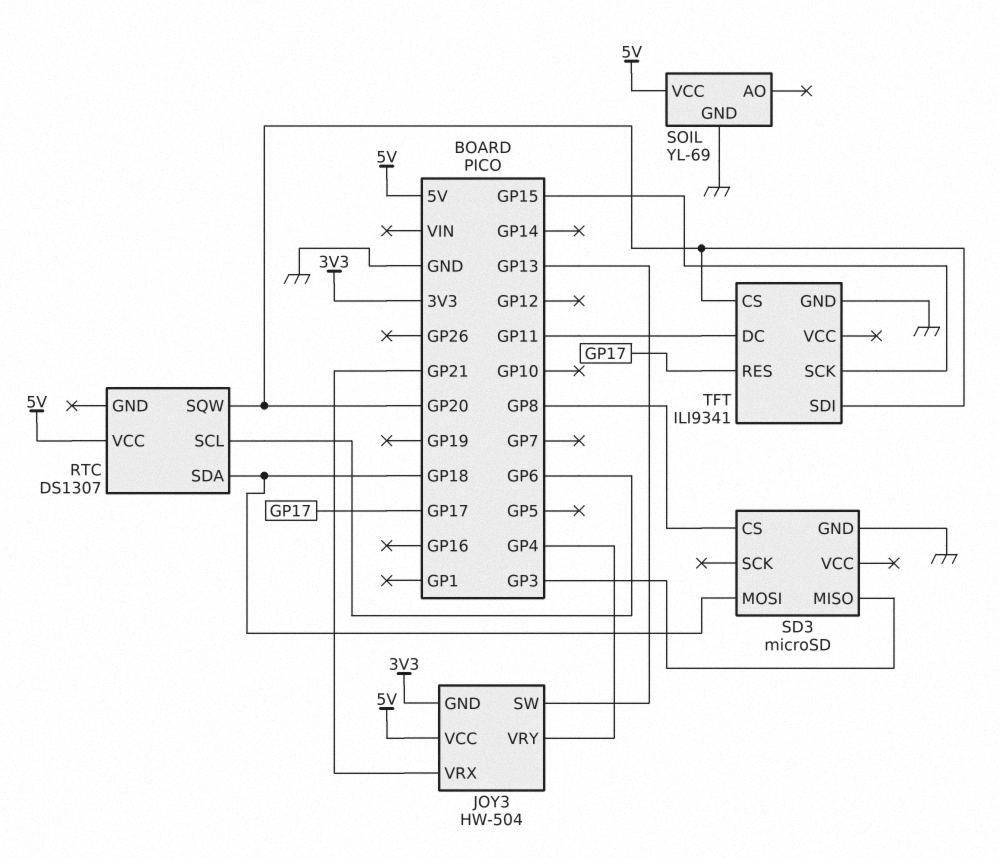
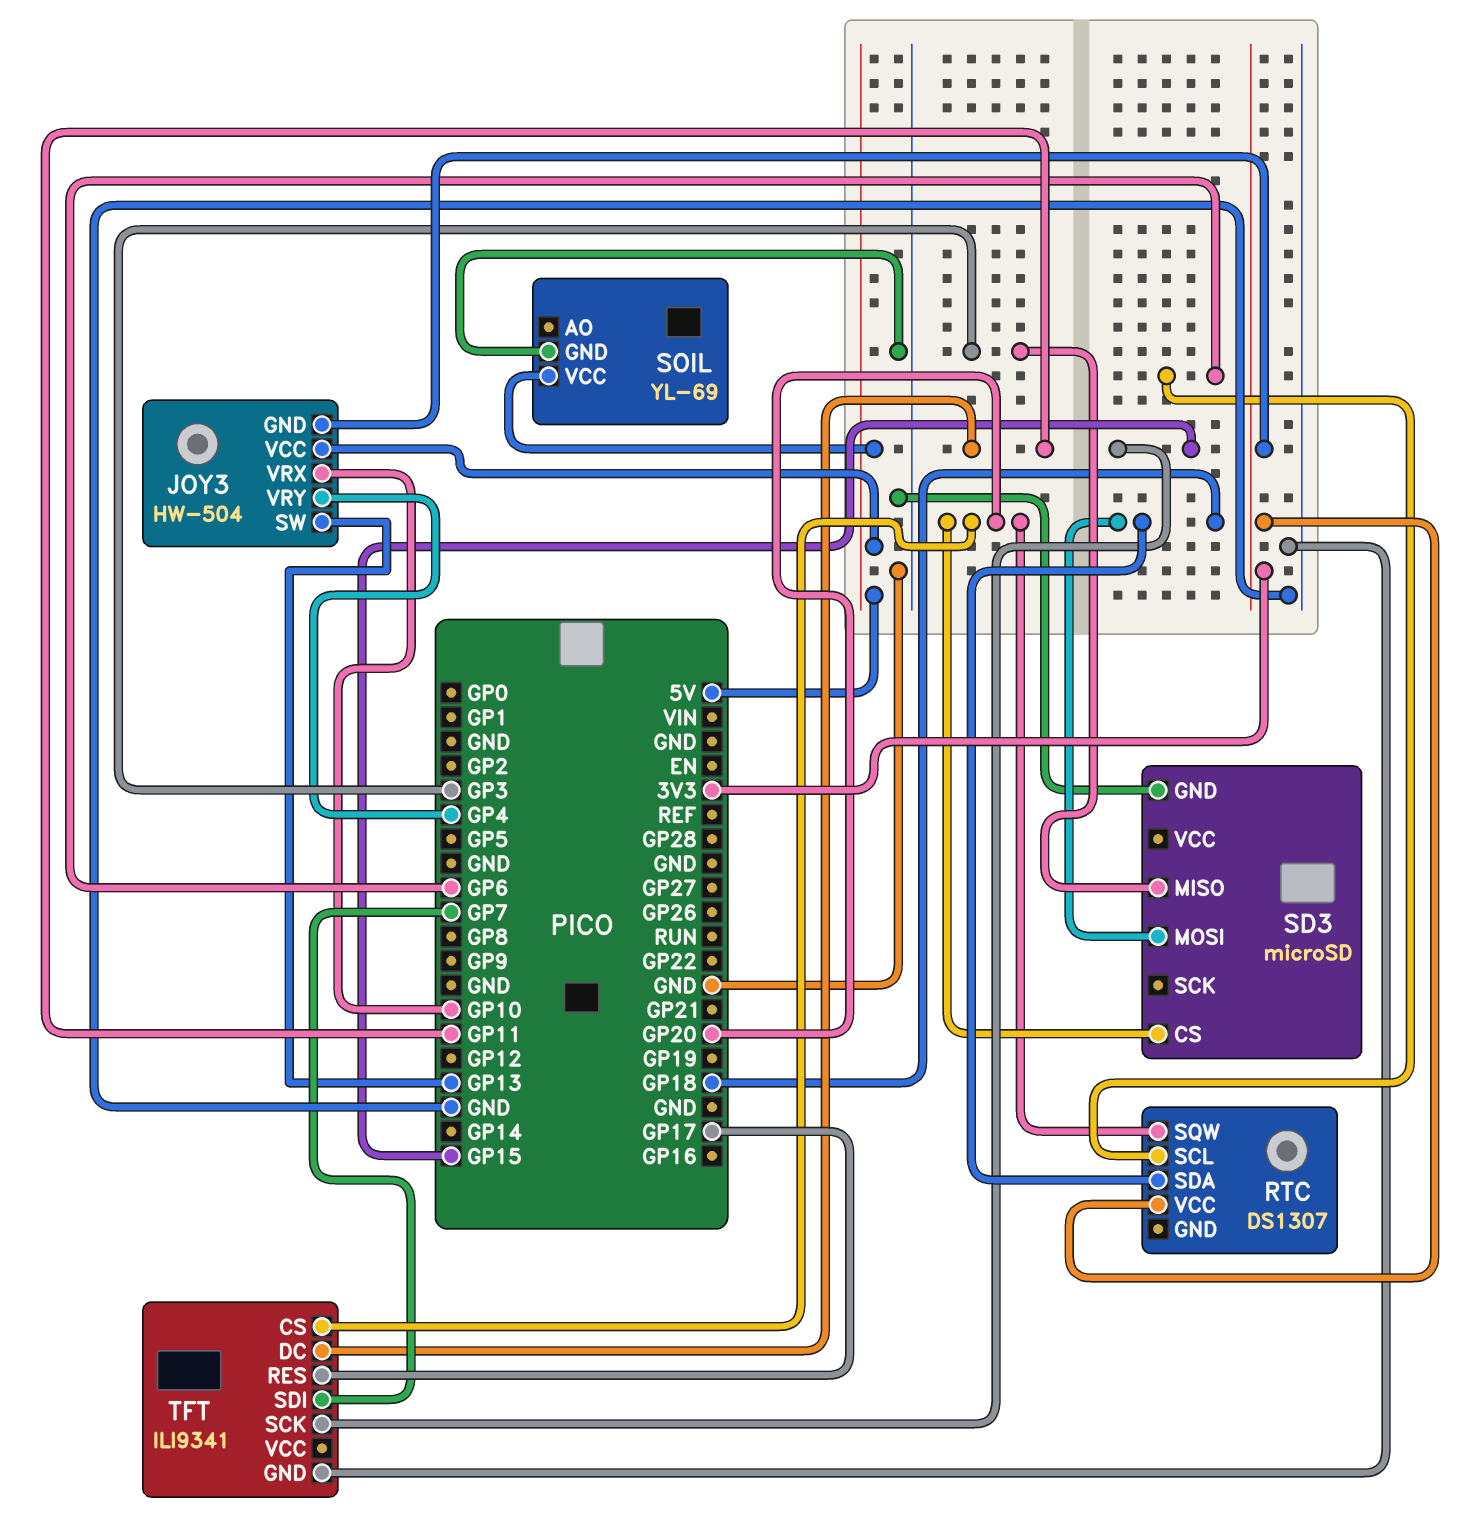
JOY3 pin VRX: GP21 -> GP10
RTC pin VCC: 5V -> 3V3
SD3 pin CS: GP8 -> GP20
TFT pin SDI: GP20 -> GP7

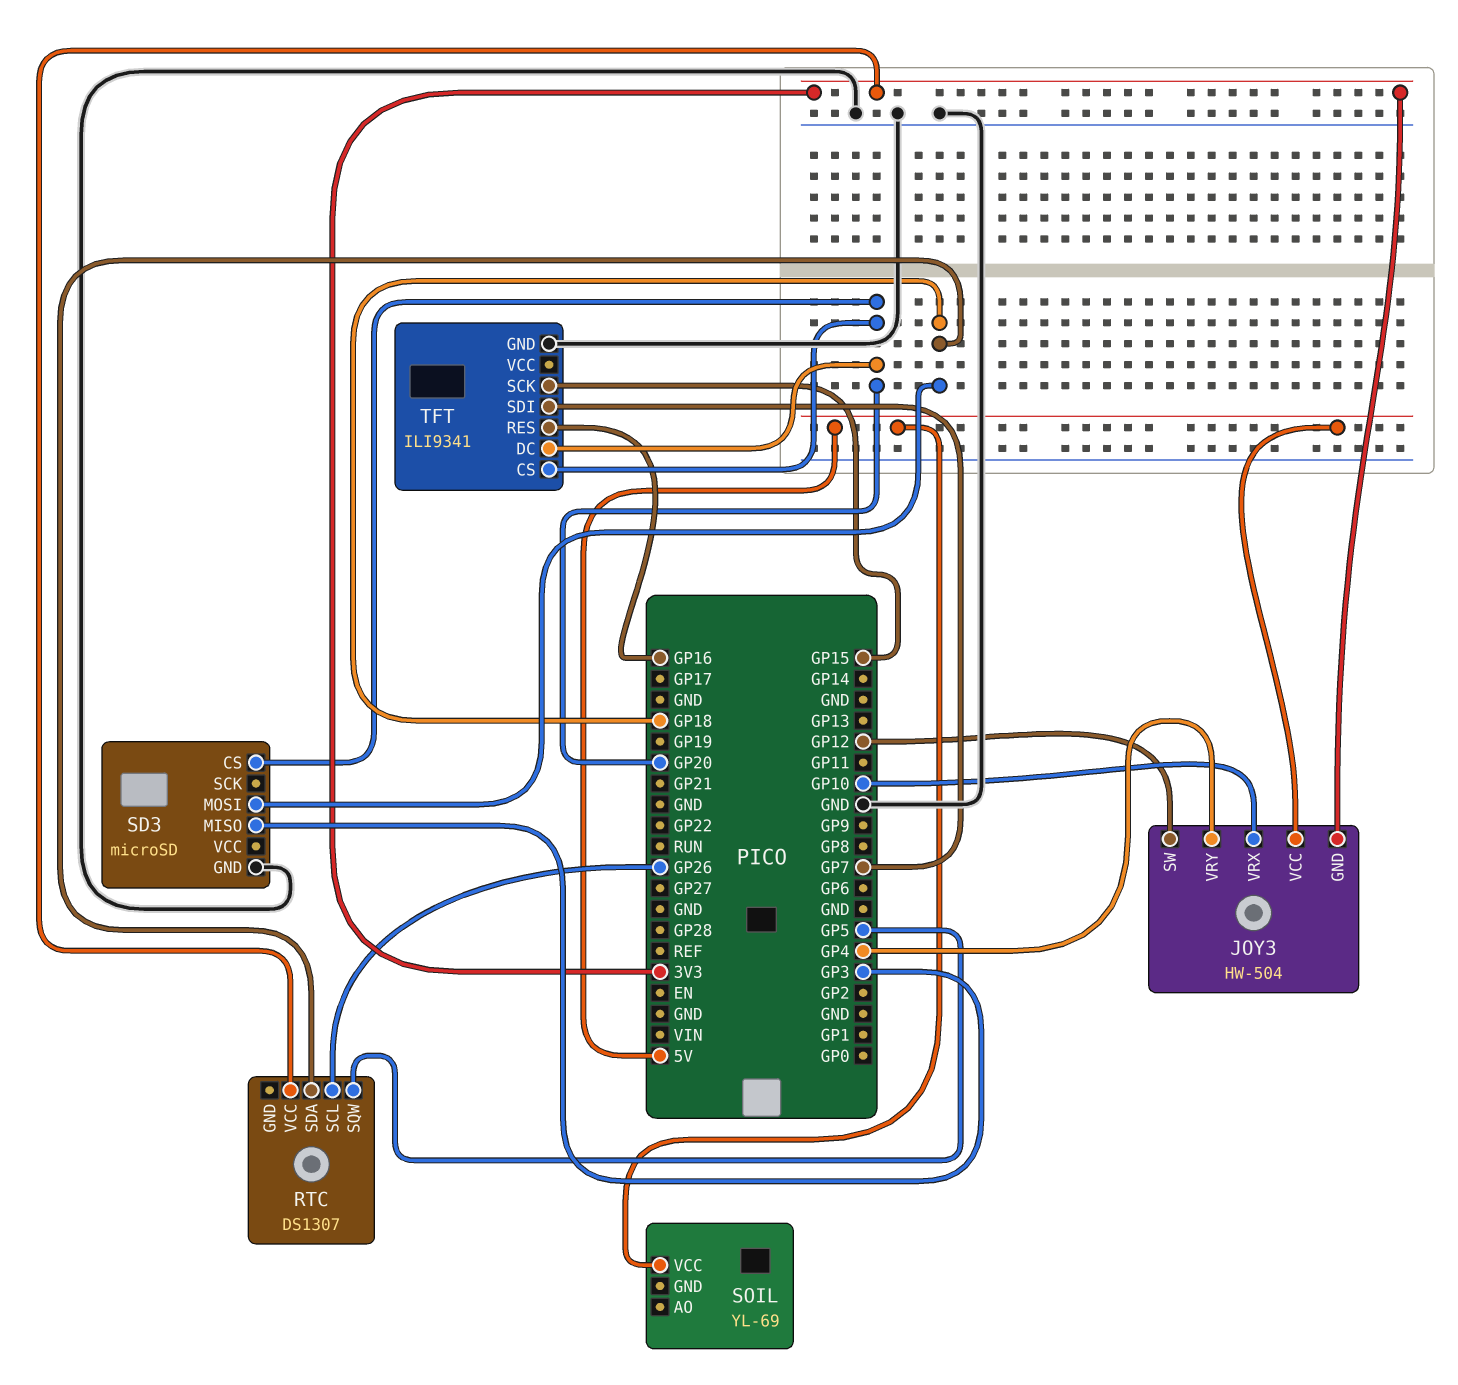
JOY3 pin SW: GP13 -> GP12
RTC pin SCL: GP6 -> GP26
RTC pin SQW: GP20 -> GP5
SOIL pin GND: GND -> none
TFT pin DC: GP11 -> GP20
TFT pin RES: GP17 -> GP16

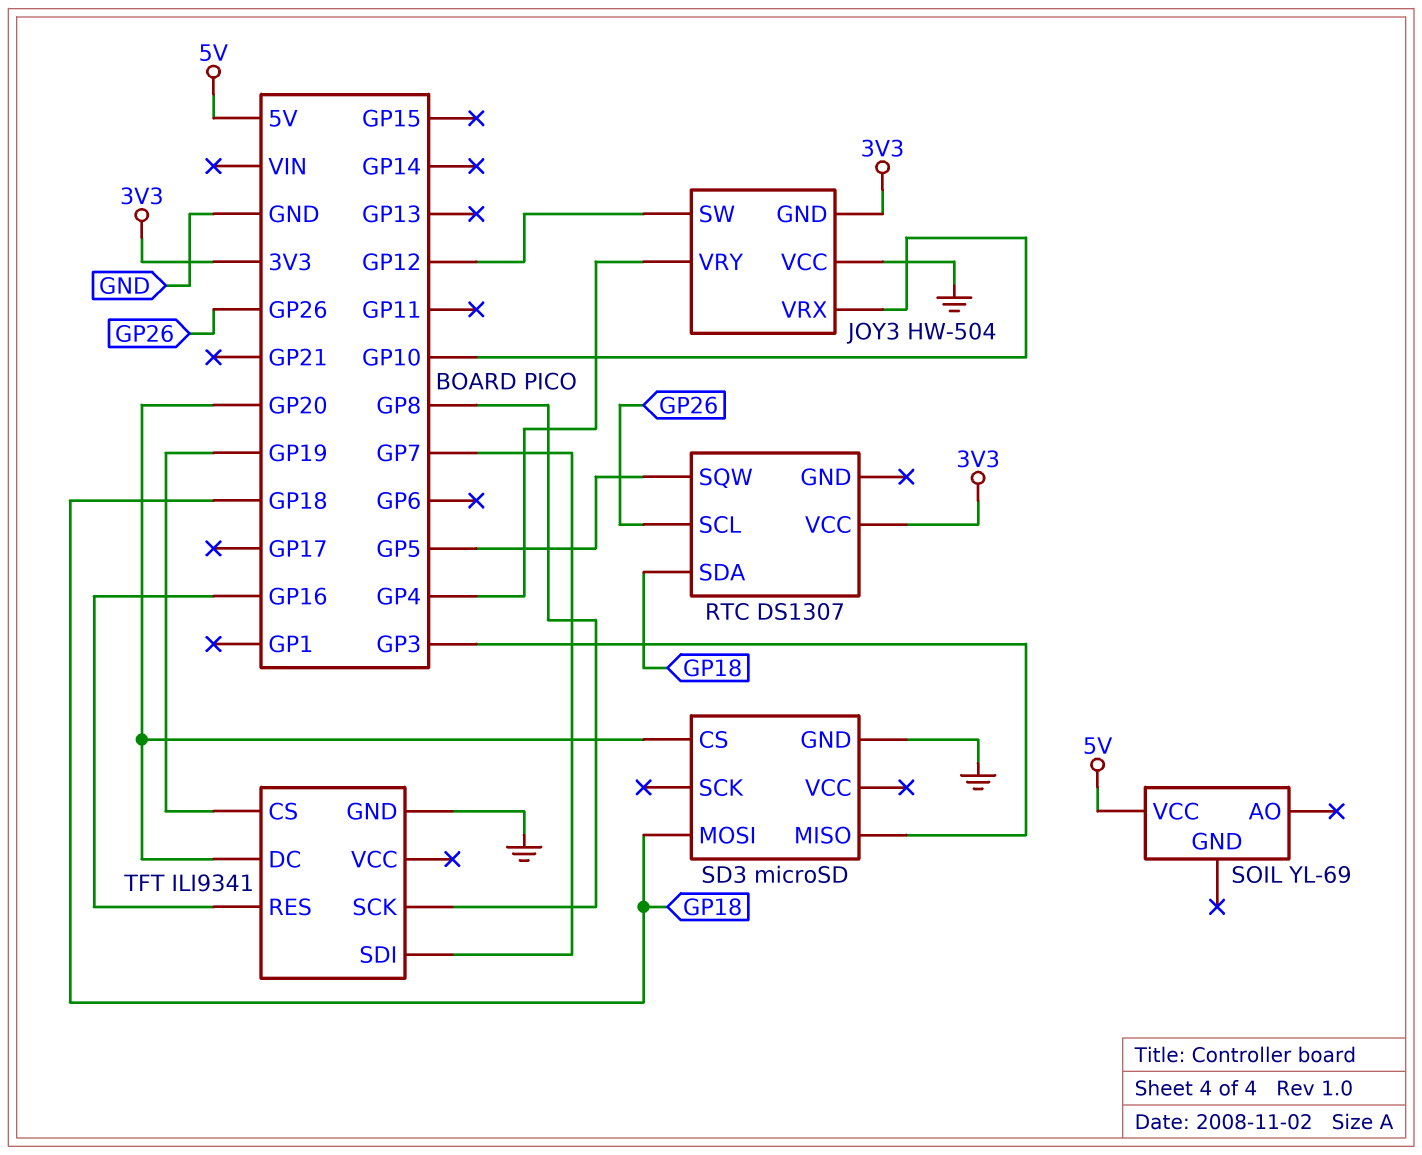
JOY3 pin VCC: 5V -> GND
TFT pin CS: GP20 -> GP19
TFT pin SCK: GP15 -> GP8

